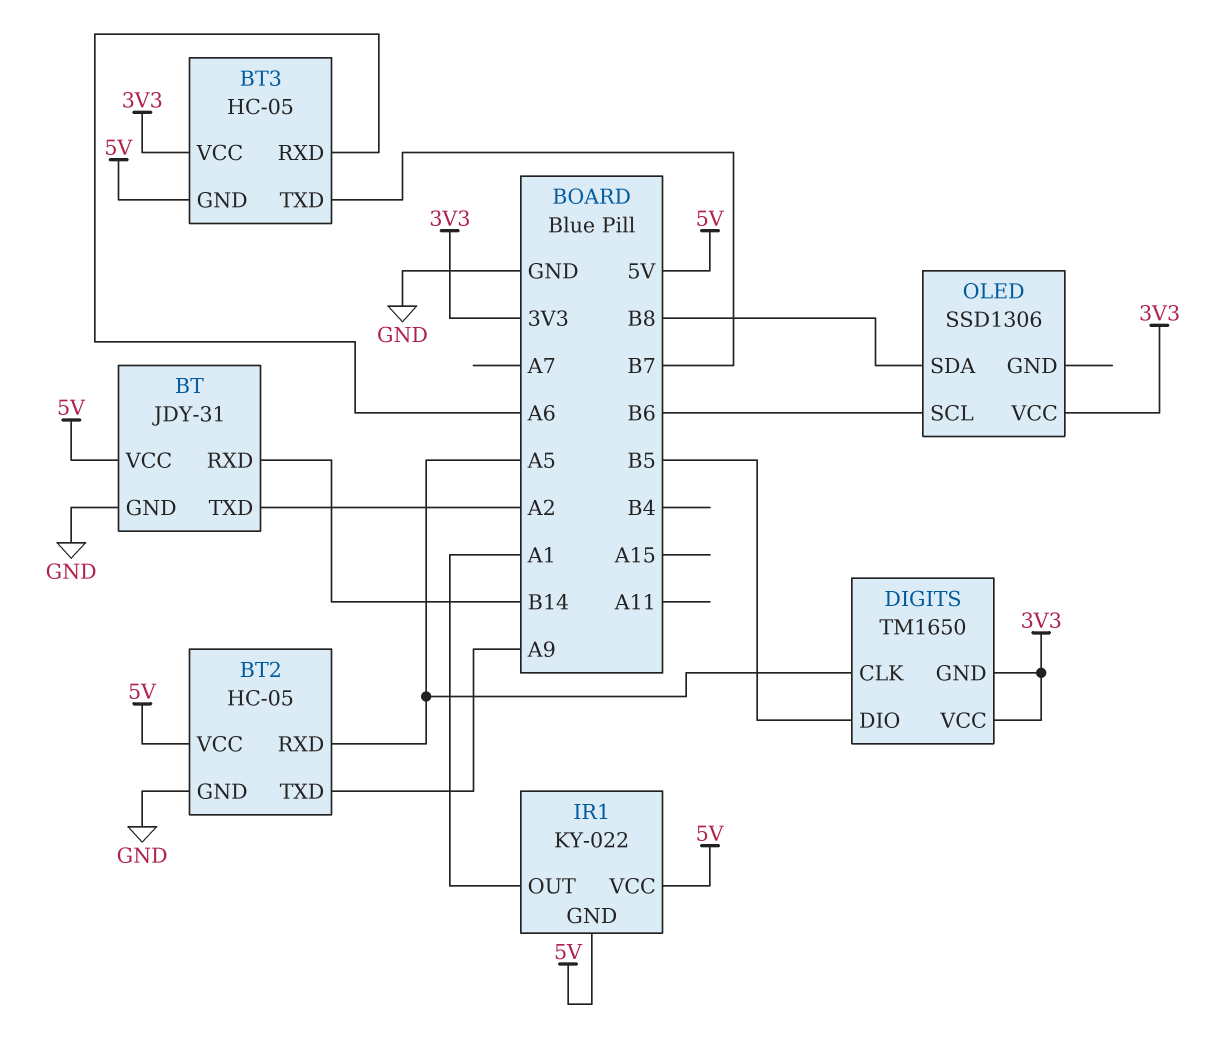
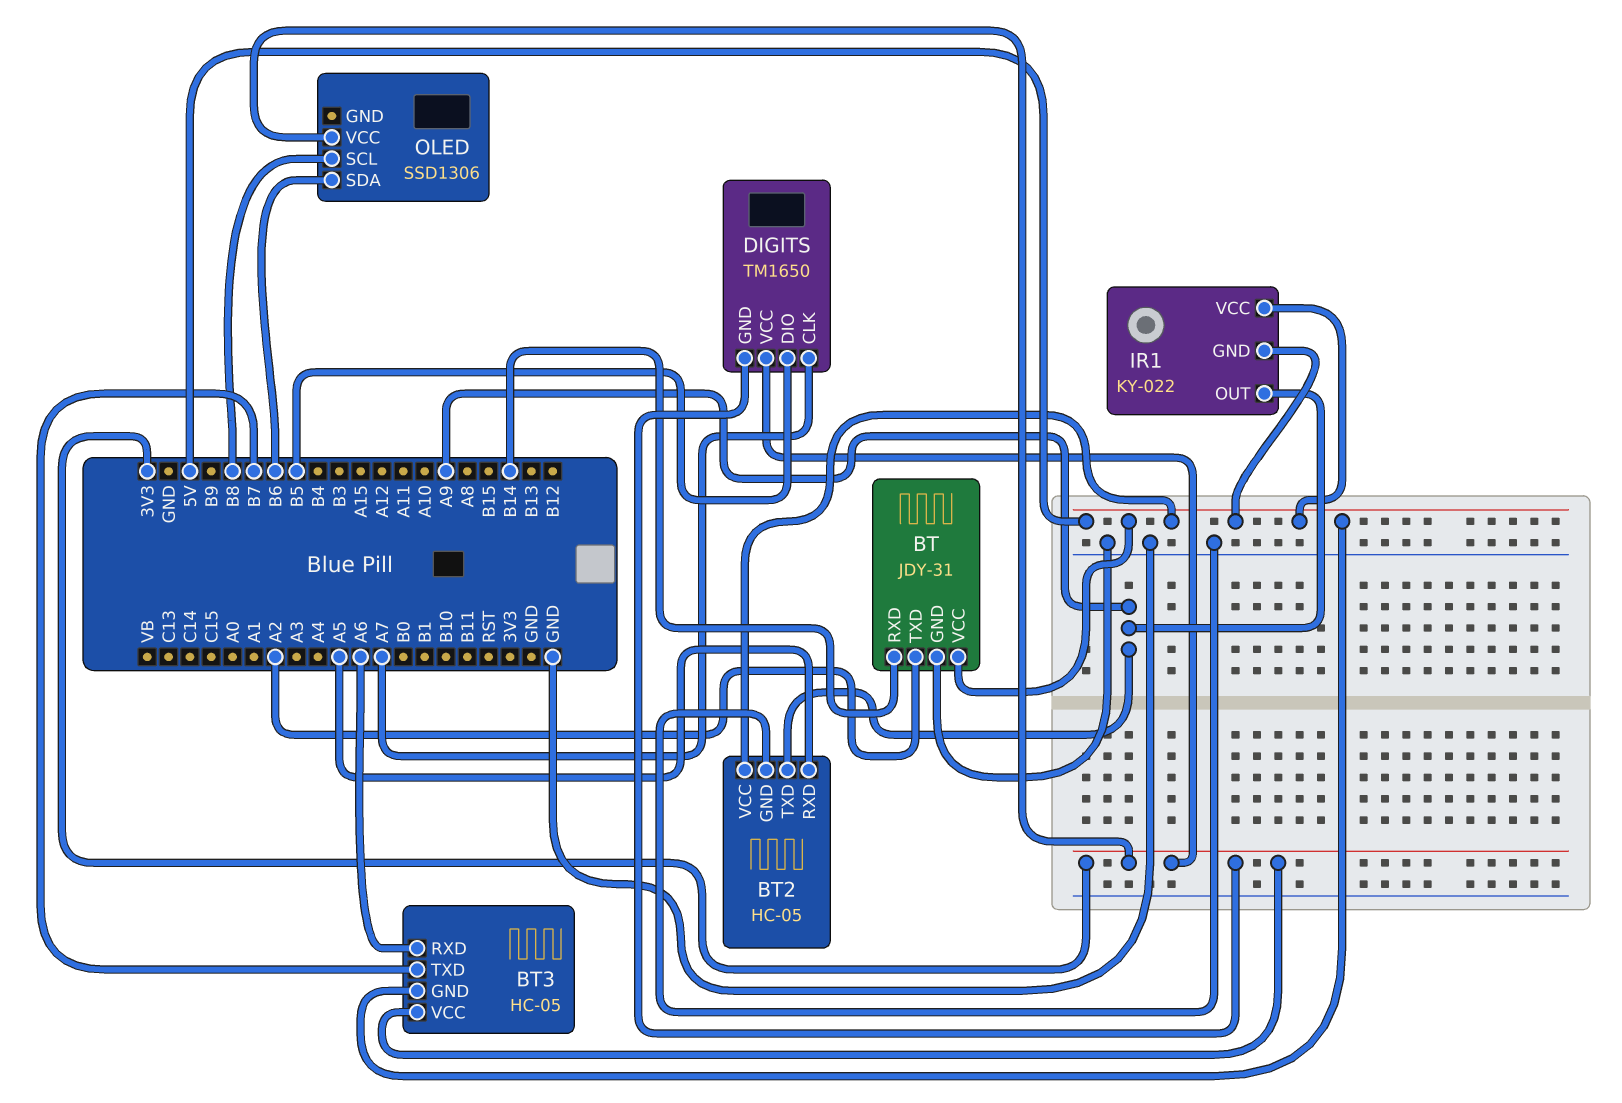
DIGITS pin CLK: A5 -> A7
IR1 pin OUT: A1 -> A9
OLED pin SCL: B6 -> B8
OLED pin SDA: B8 -> B6

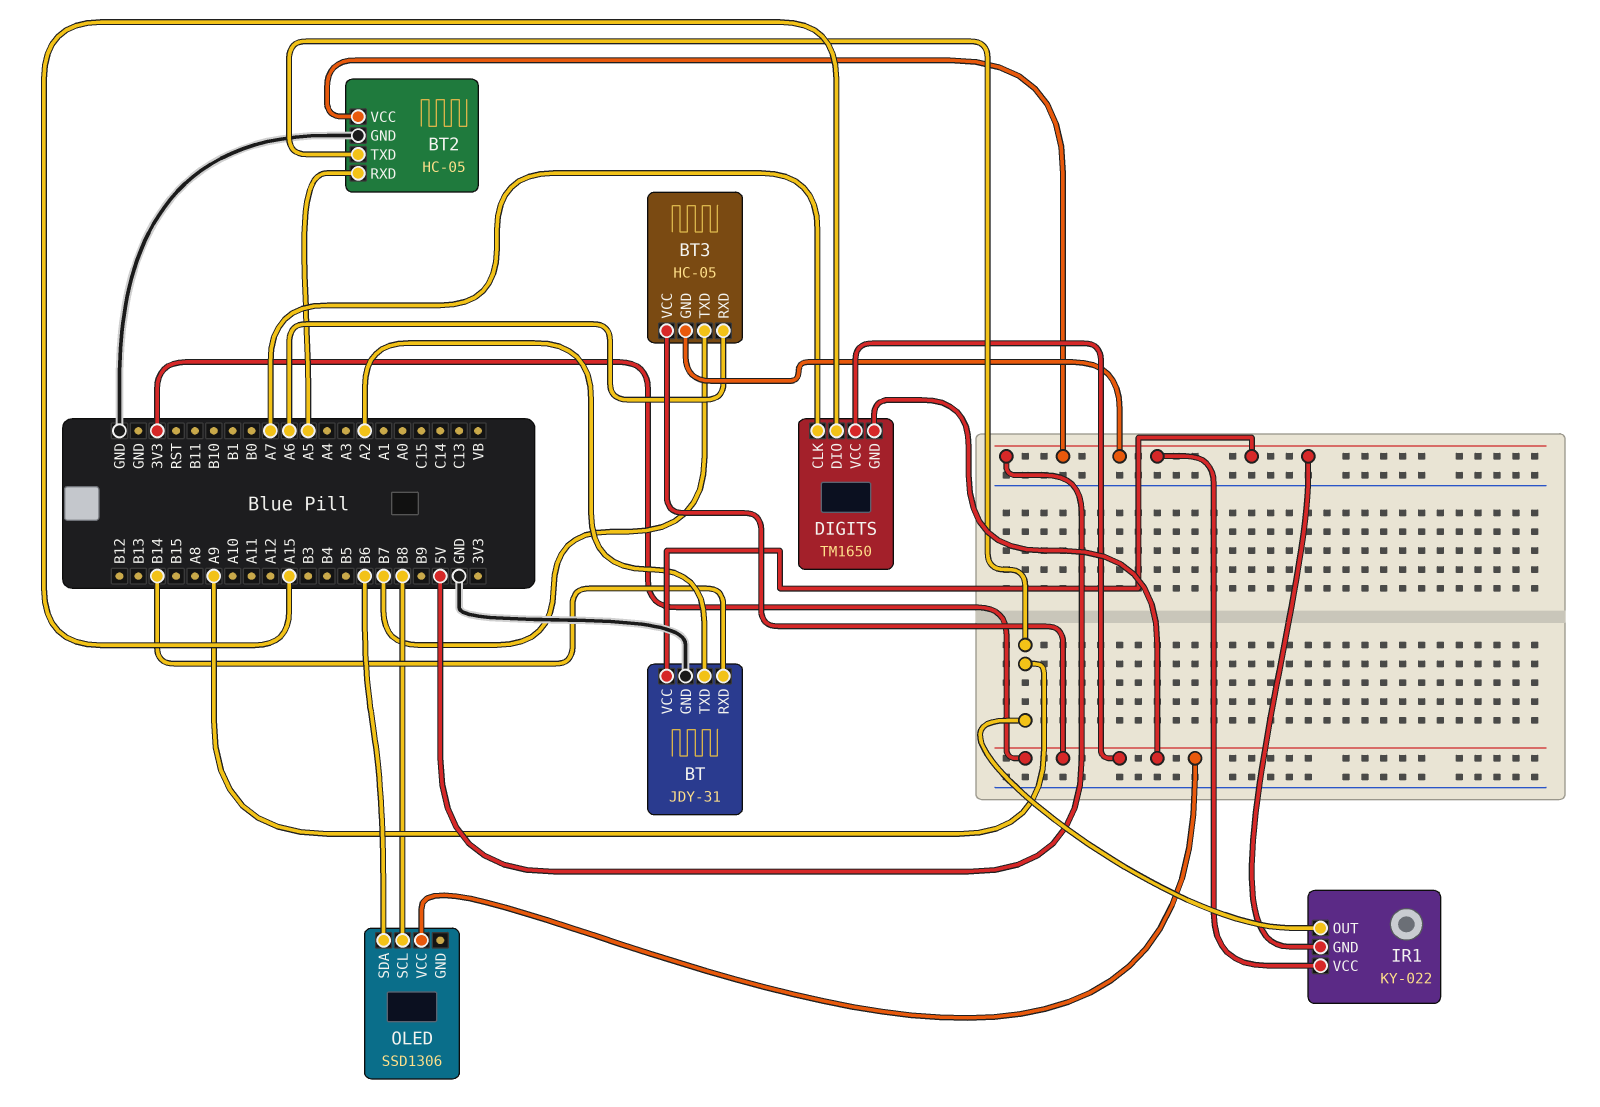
DIGITS pin DIO: B5 -> A15

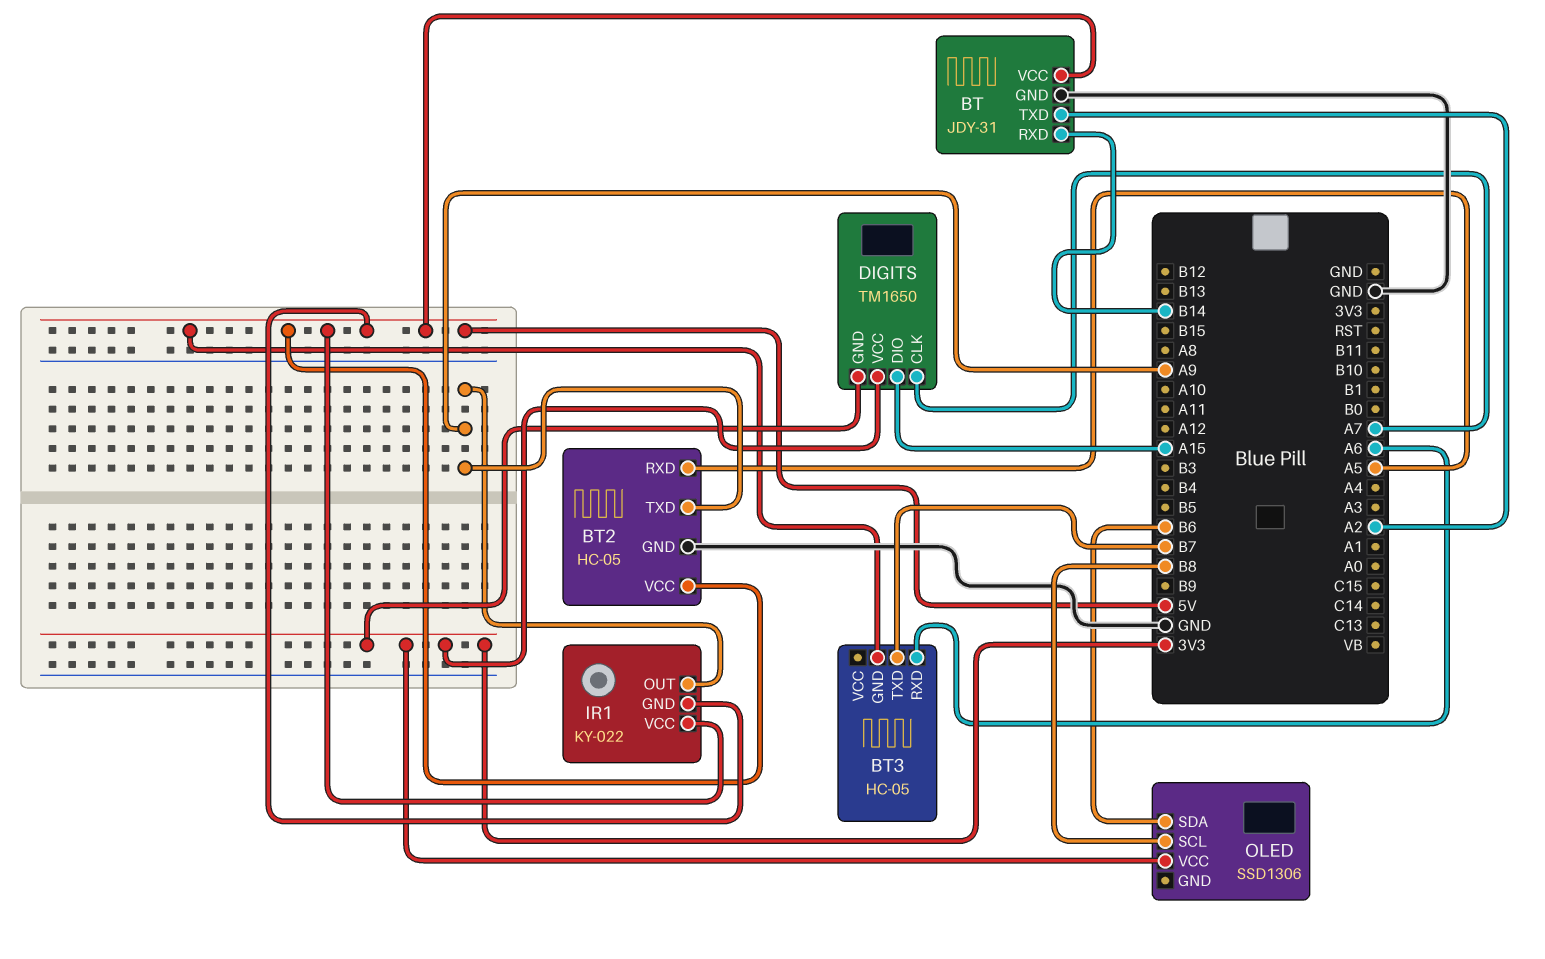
BT3 pin VCC: 3V3 -> none

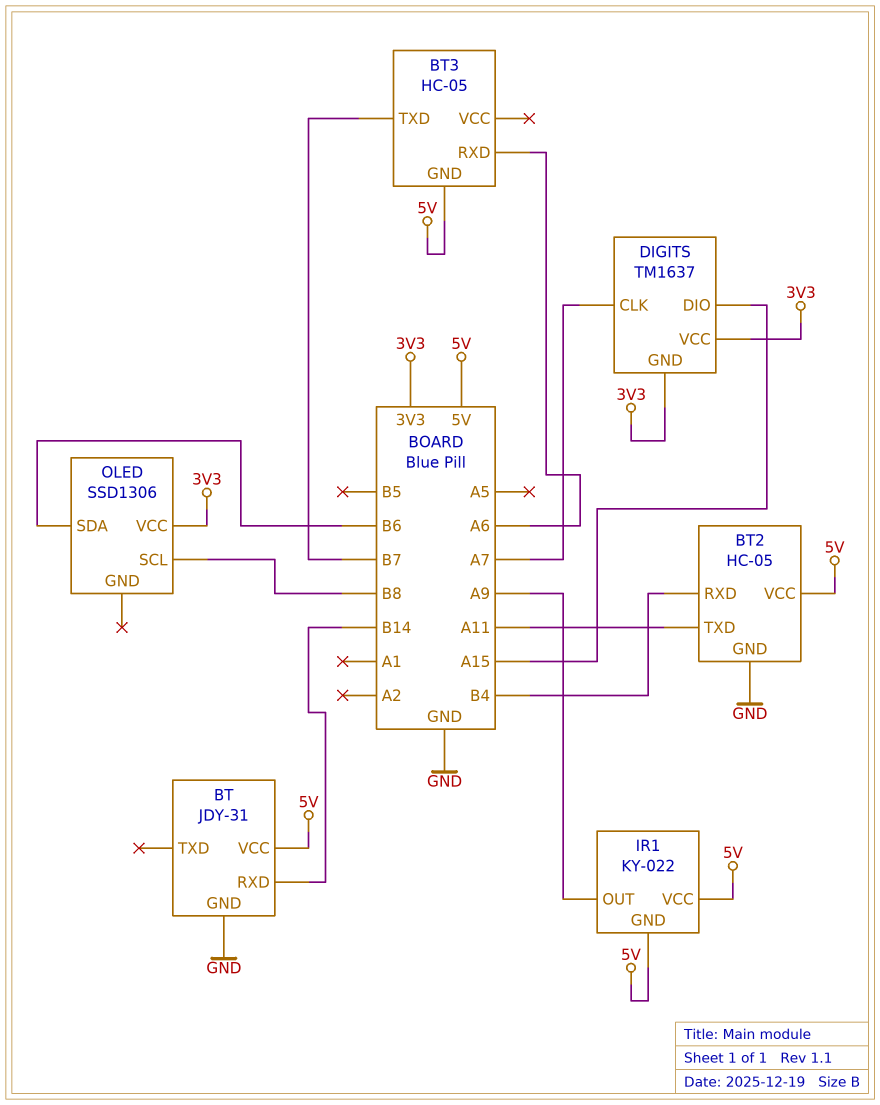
BT pin TXD: A2 -> none
BT2 pin RXD: A5 -> B4
BT2 pin TXD: A9 -> A11
DIGITS: TM1650 -> TM1637

